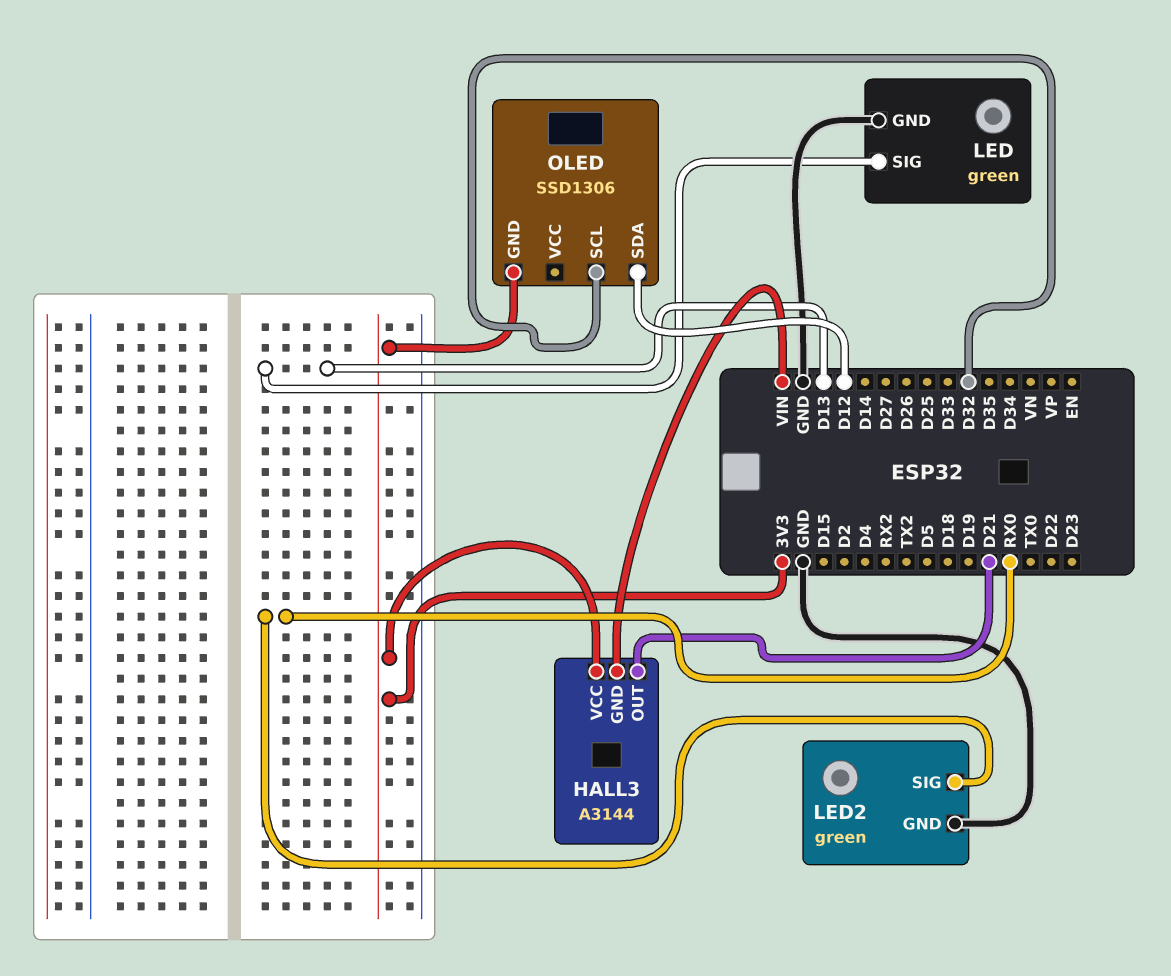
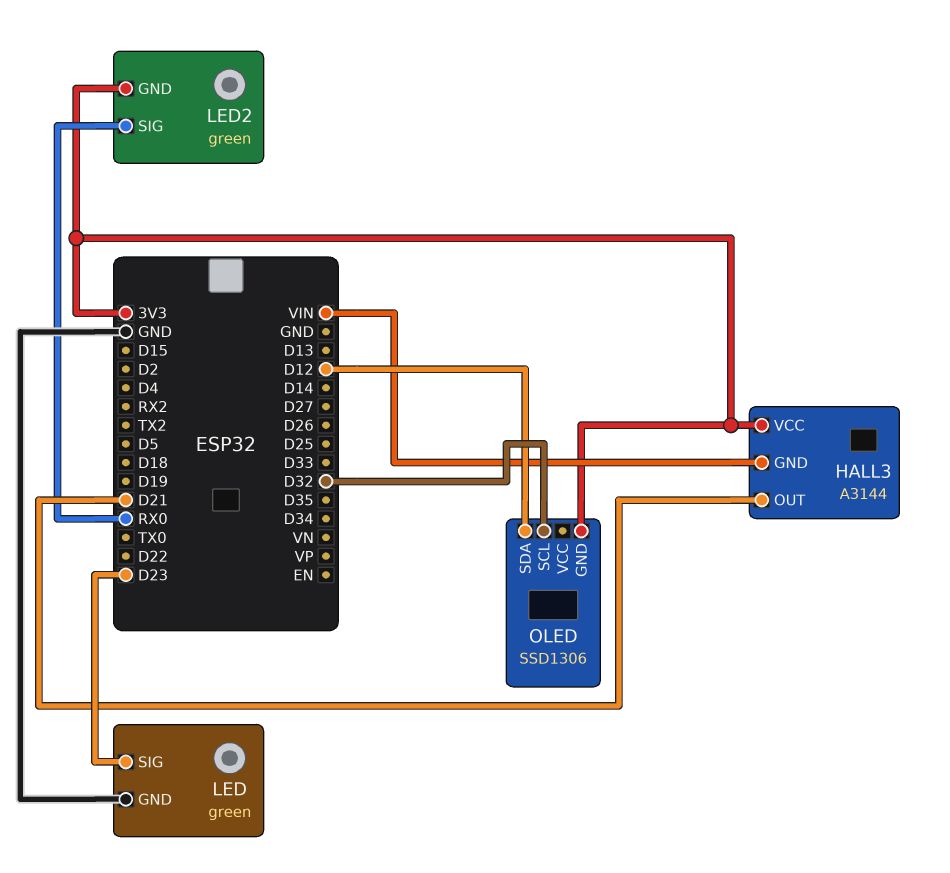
LED pin SIG: D13 -> D23
LED2 pin GND: GND -> 3V3

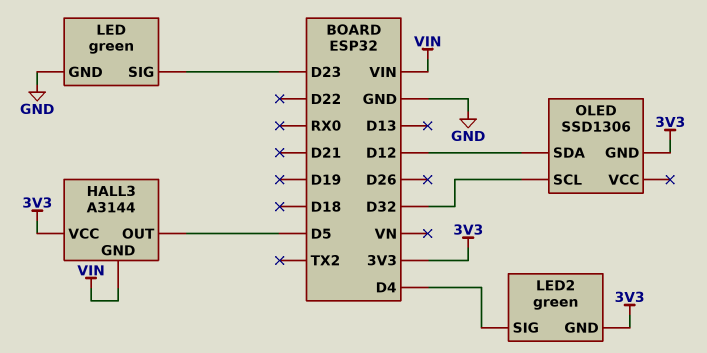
HALL3 pin OUT: D21 -> D5
LED2 pin SIG: RX0 -> D4

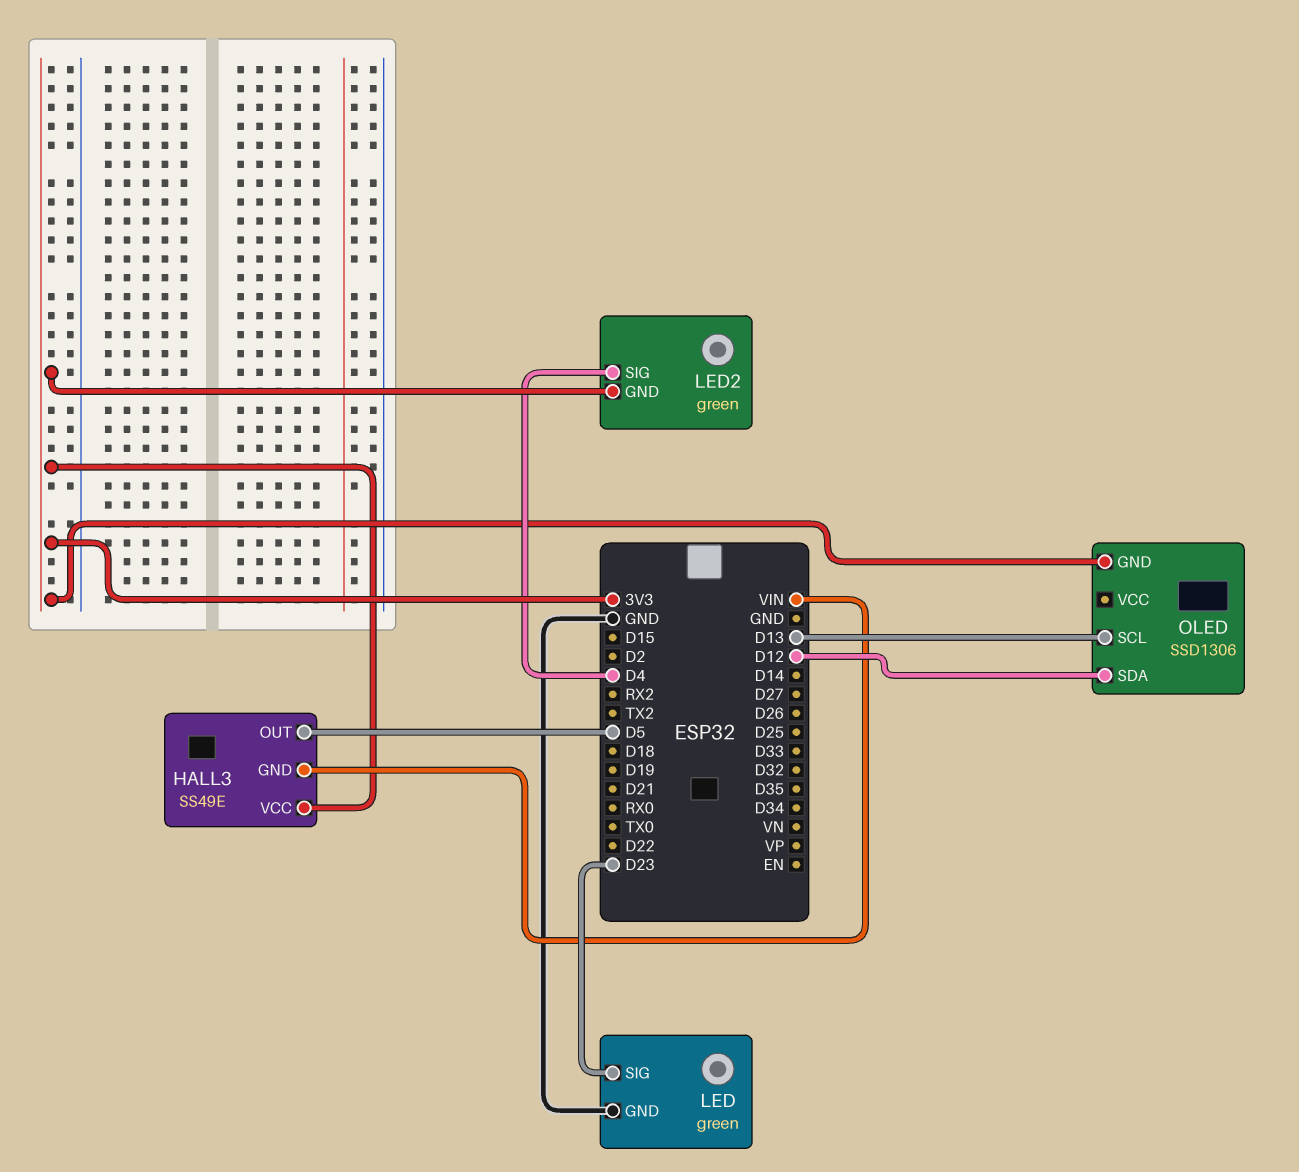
HALL3: A3144 -> SS49E
OLED pin SCL: D32 -> D13

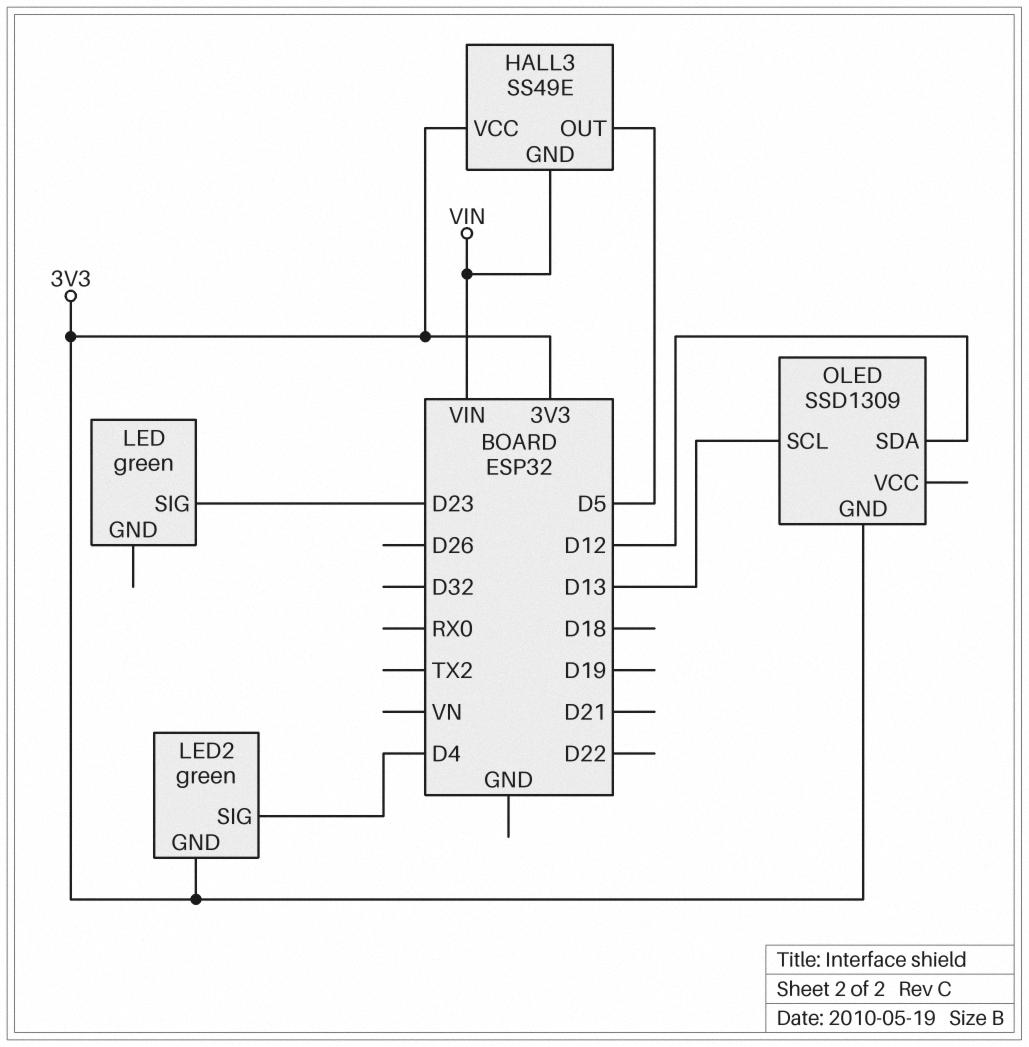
LED pin GND: GND -> none
OLED: SSD1306 -> SSD1309

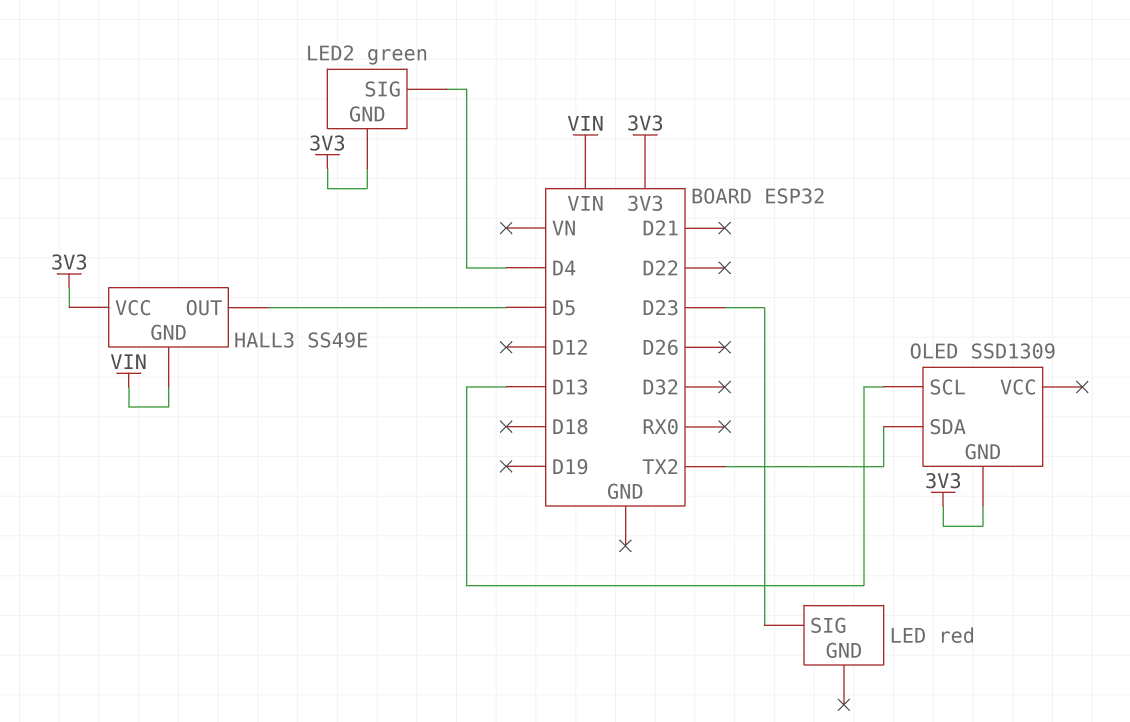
LED: green -> red
OLED pin SDA: D12 -> TX2

